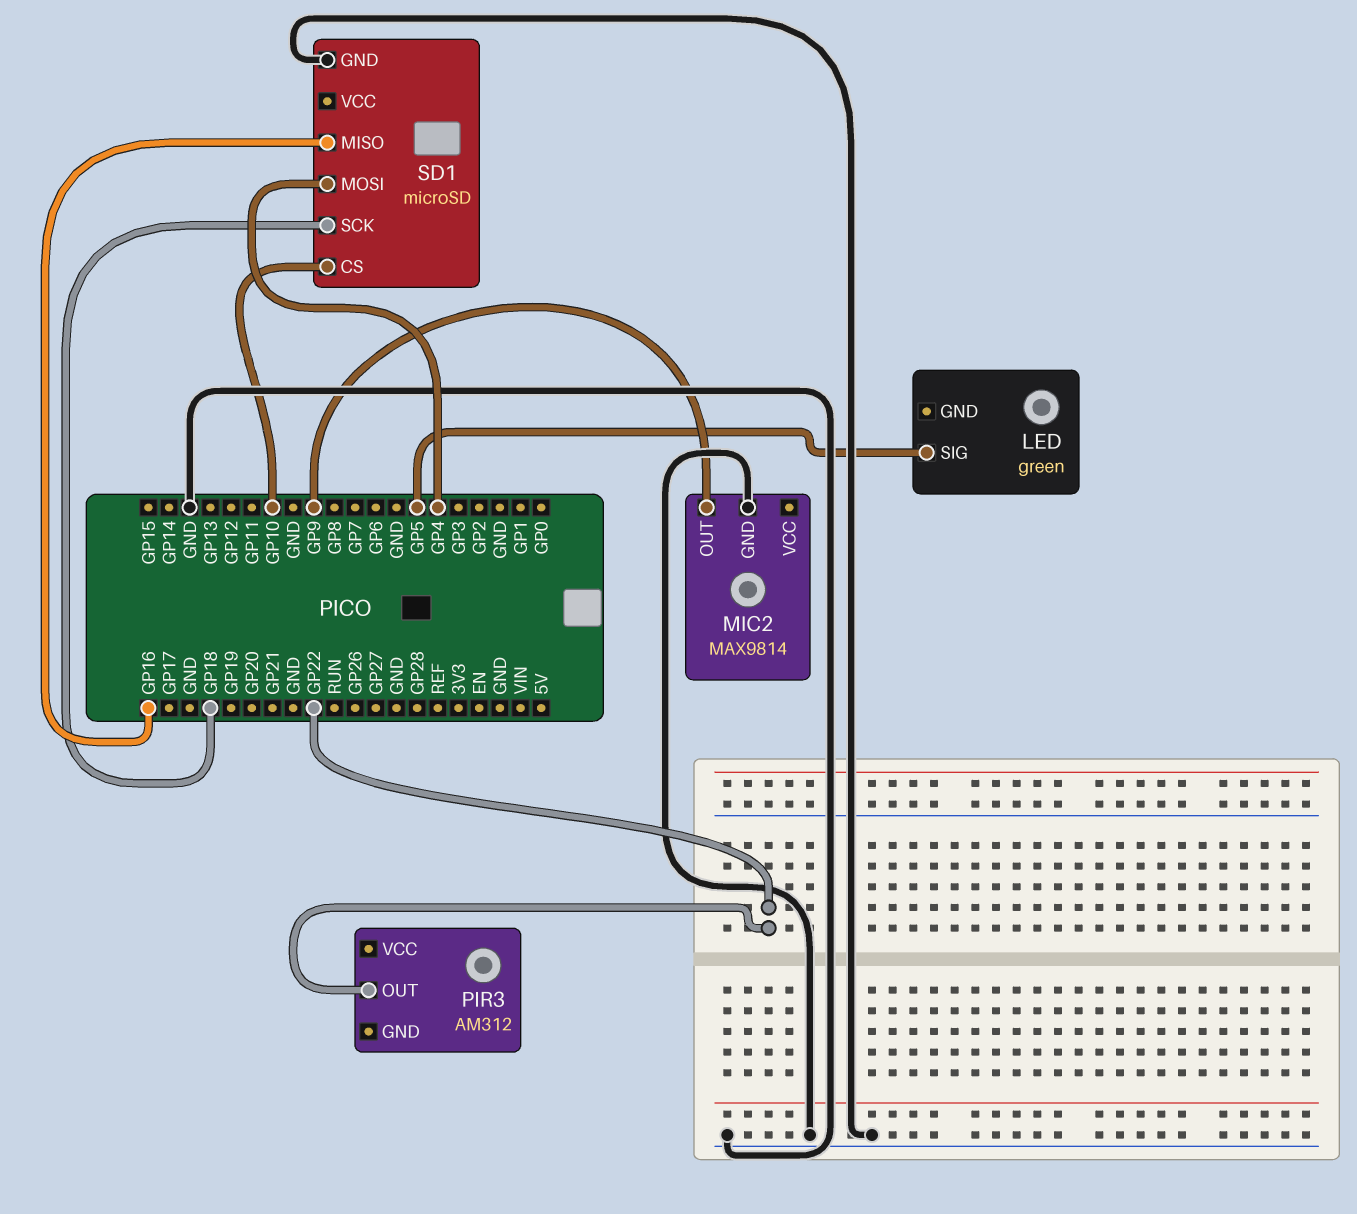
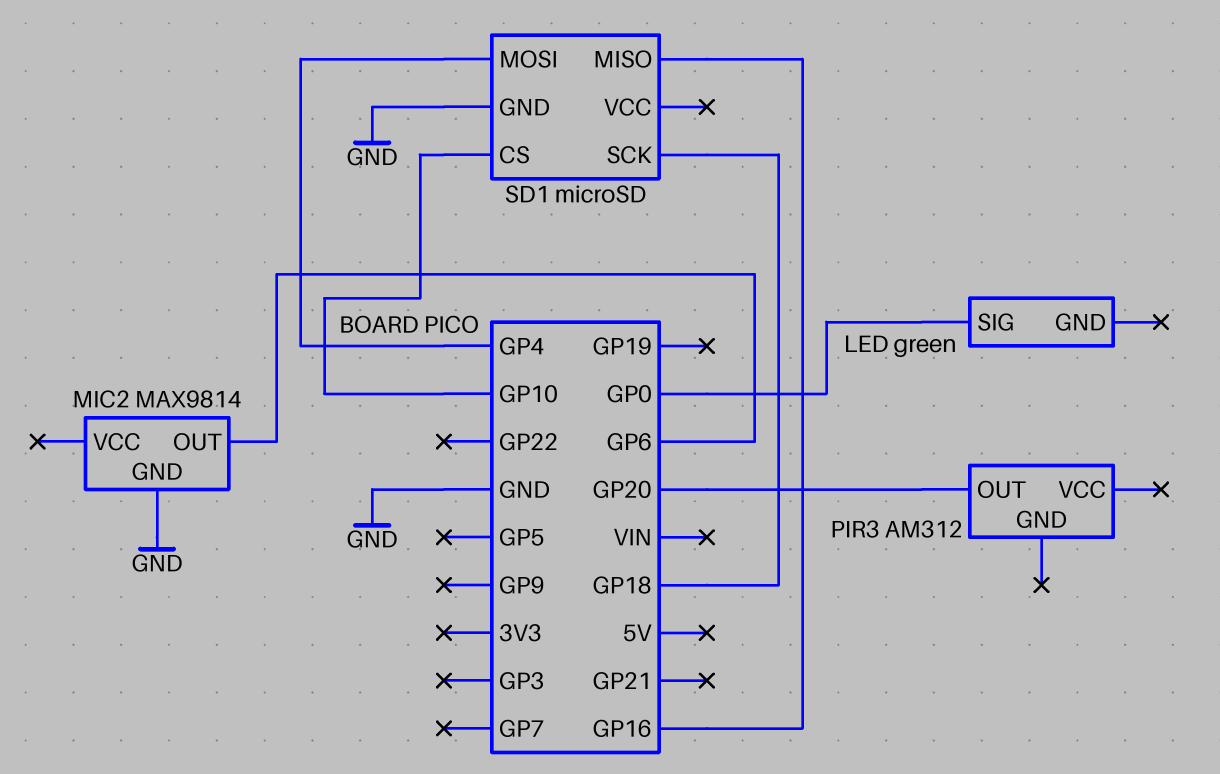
LED pin SIG: GP5 -> GP0
MIC2 pin OUT: GP9 -> GP6
PIR3 pin OUT: GP22 -> GP20

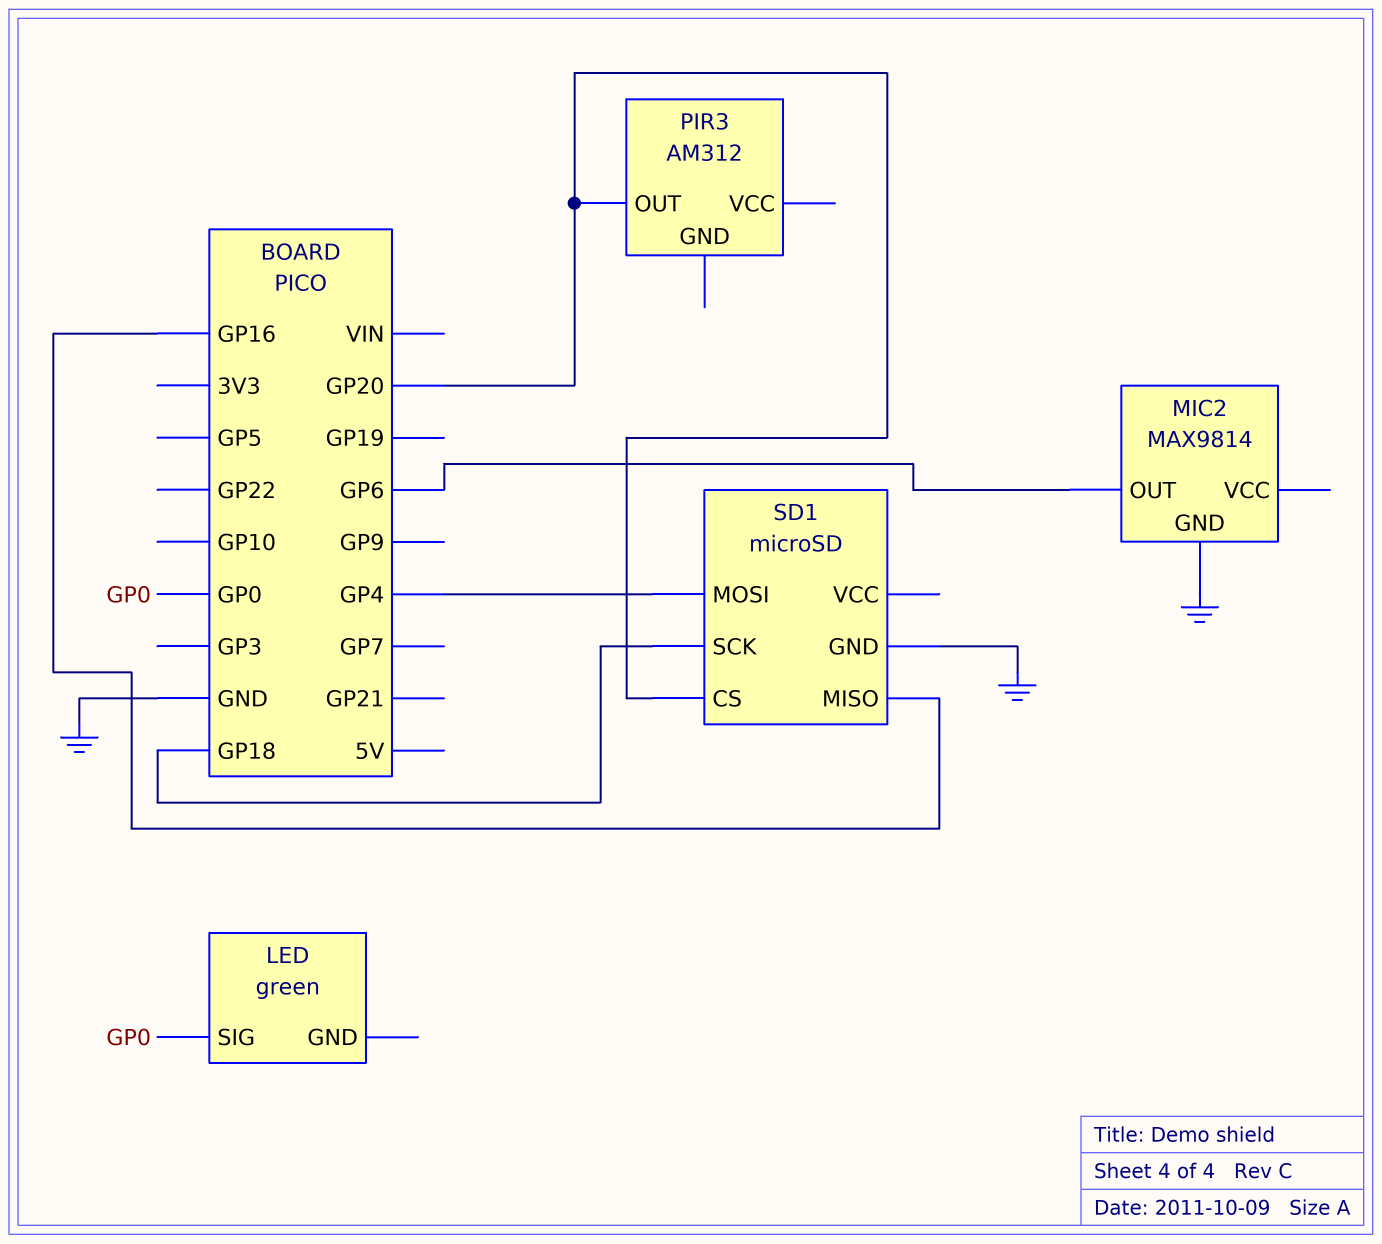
SD1 pin CS: GP10 -> GP20

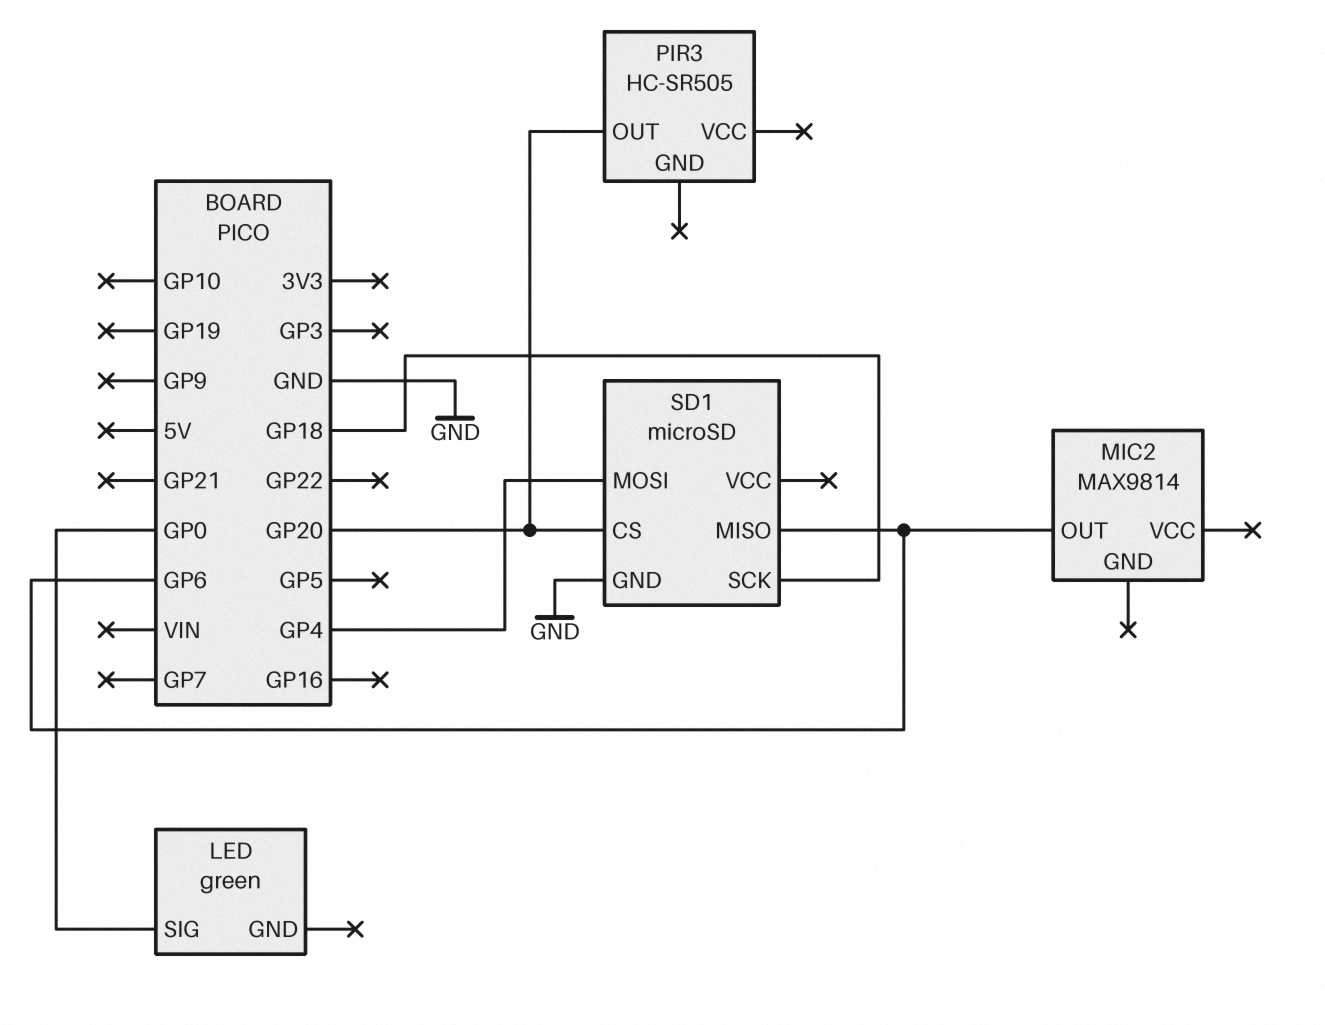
MIC2 pin GND: GND -> none
PIR3: AM312 -> HC-SR505
SD1 pin MISO: GP16 -> GP6

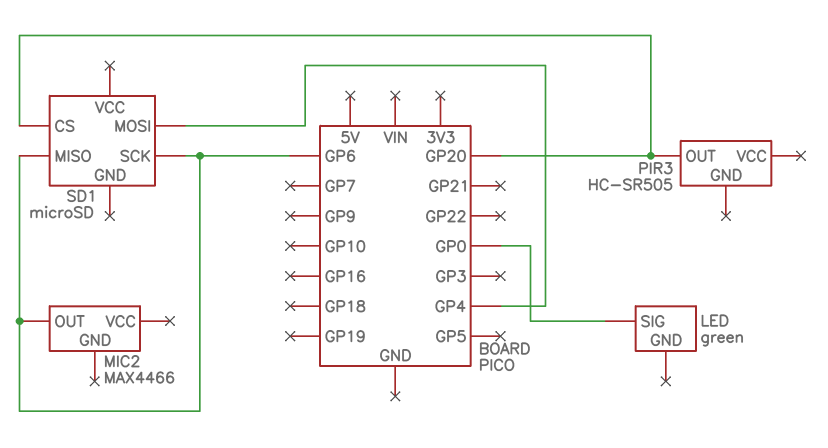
MIC2: MAX9814 -> MAX4466
SD1 pin GND: GND -> none
SD1 pin SCK: GP18 -> GP6

